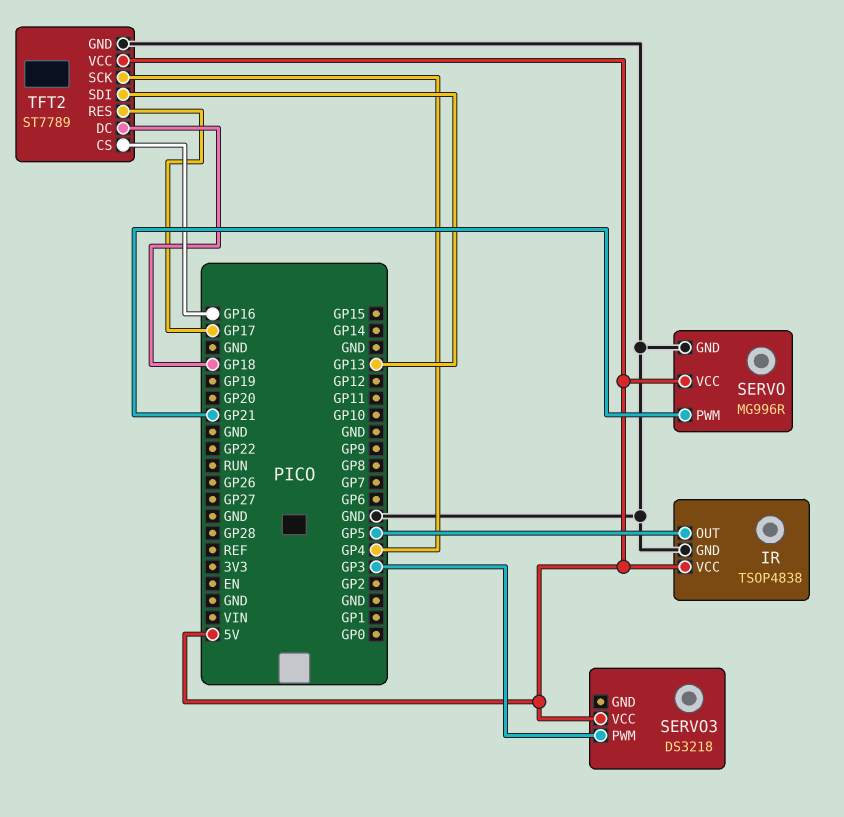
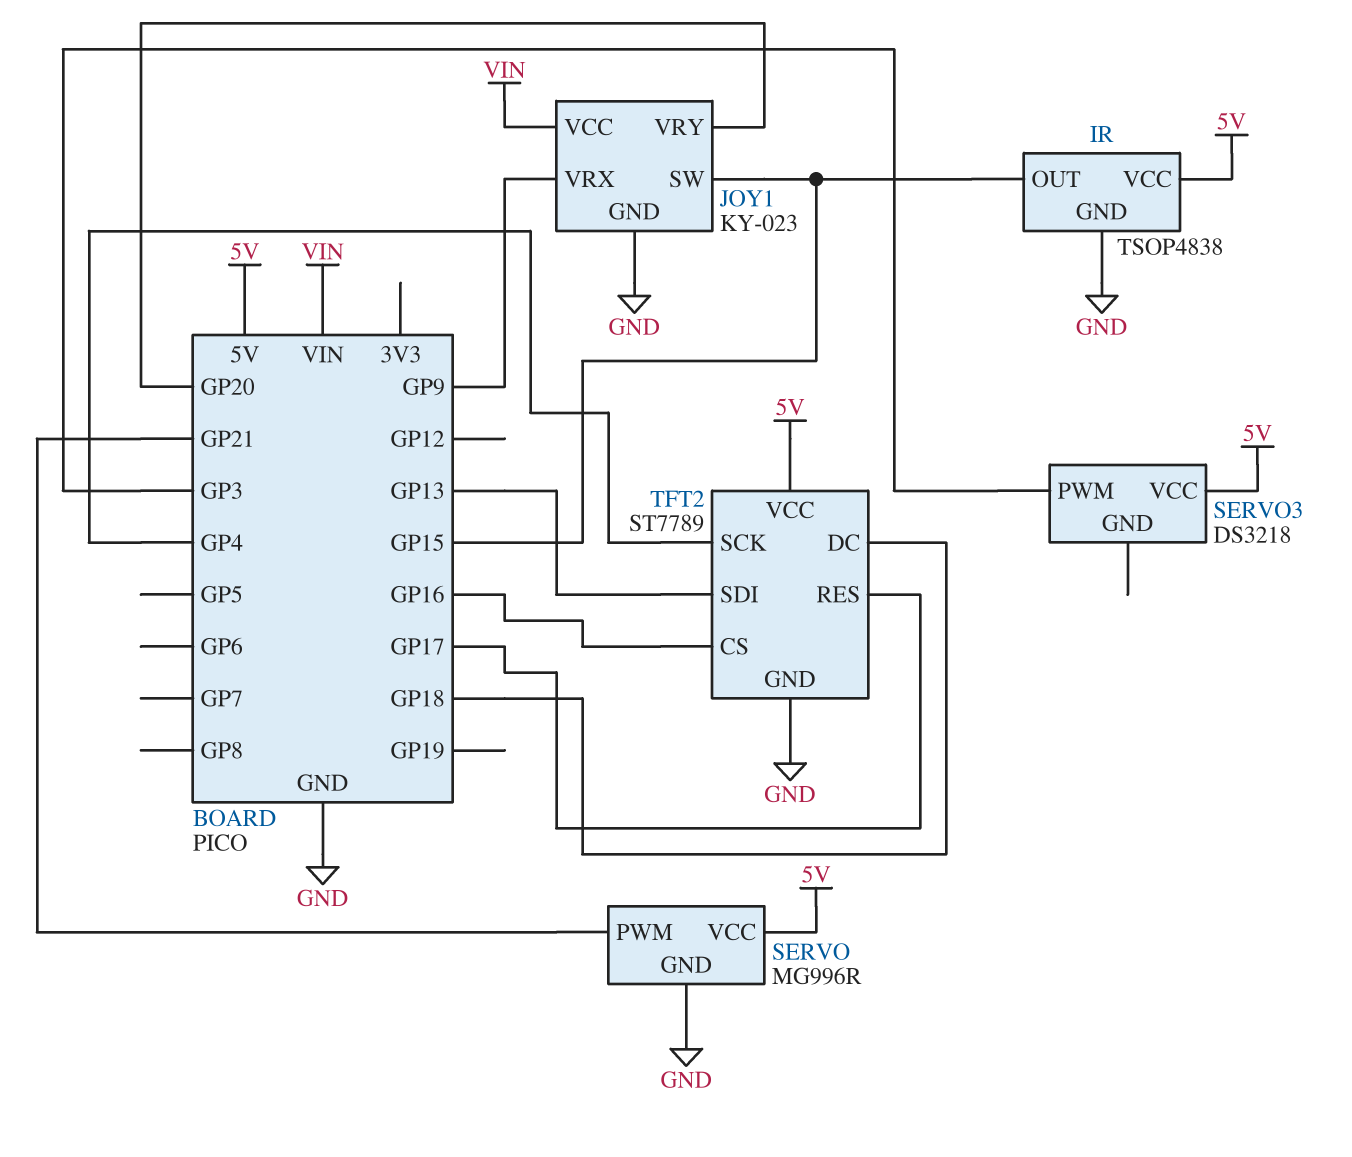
IR pin OUT: GP5 -> GP15
JOY1: none -> KY-023
JOY1 pin GND: none -> GND
JOY1 pin SW: none -> GP15
JOY1 pin VCC: none -> VIN
JOY1 pin VRX: none -> GP9
JOY1 pin VRY: none -> GP20

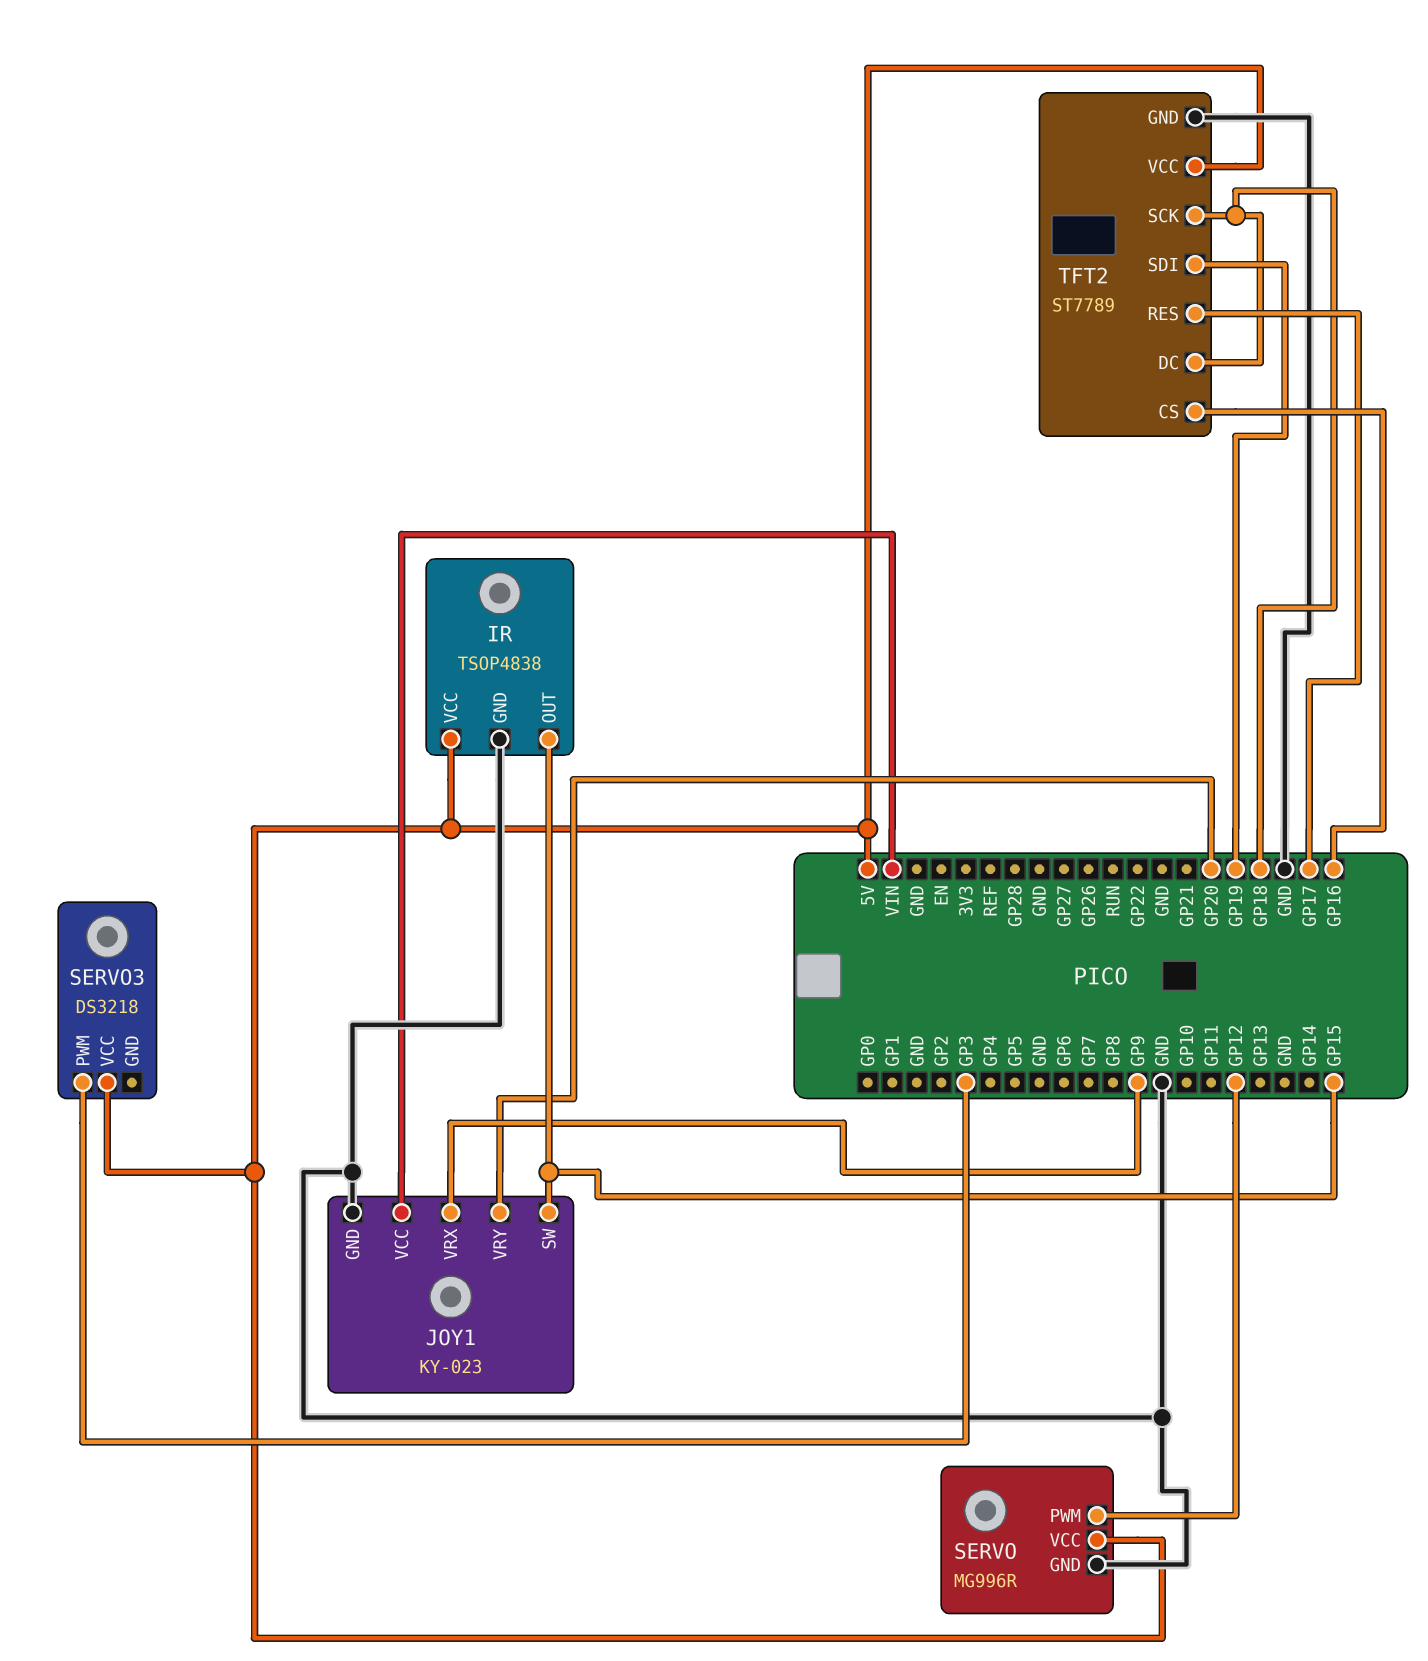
SERVO pin PWM: GP21 -> GP12
TFT2 pin SCK: GP4 -> GP18
TFT2 pin SDI: GP13 -> GP19

